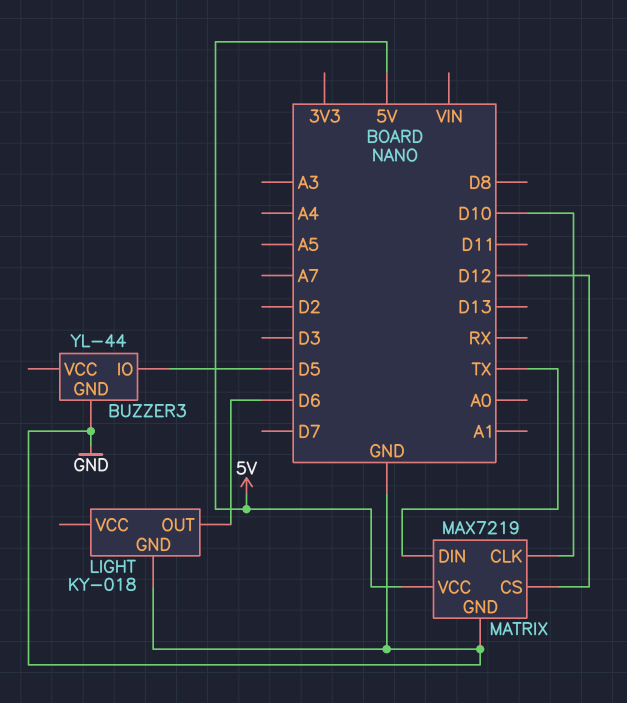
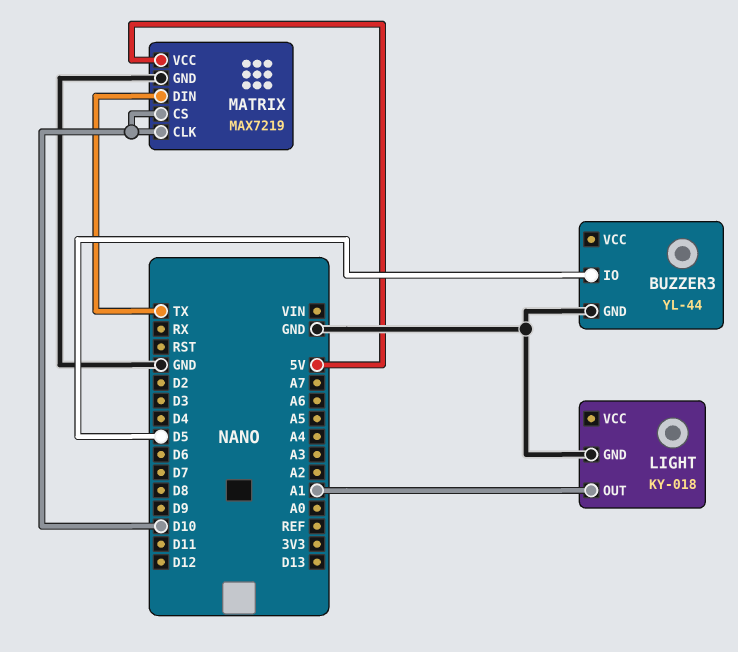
LIGHT pin OUT: D6 -> A1
MATRIX pin CS: D12 -> D10

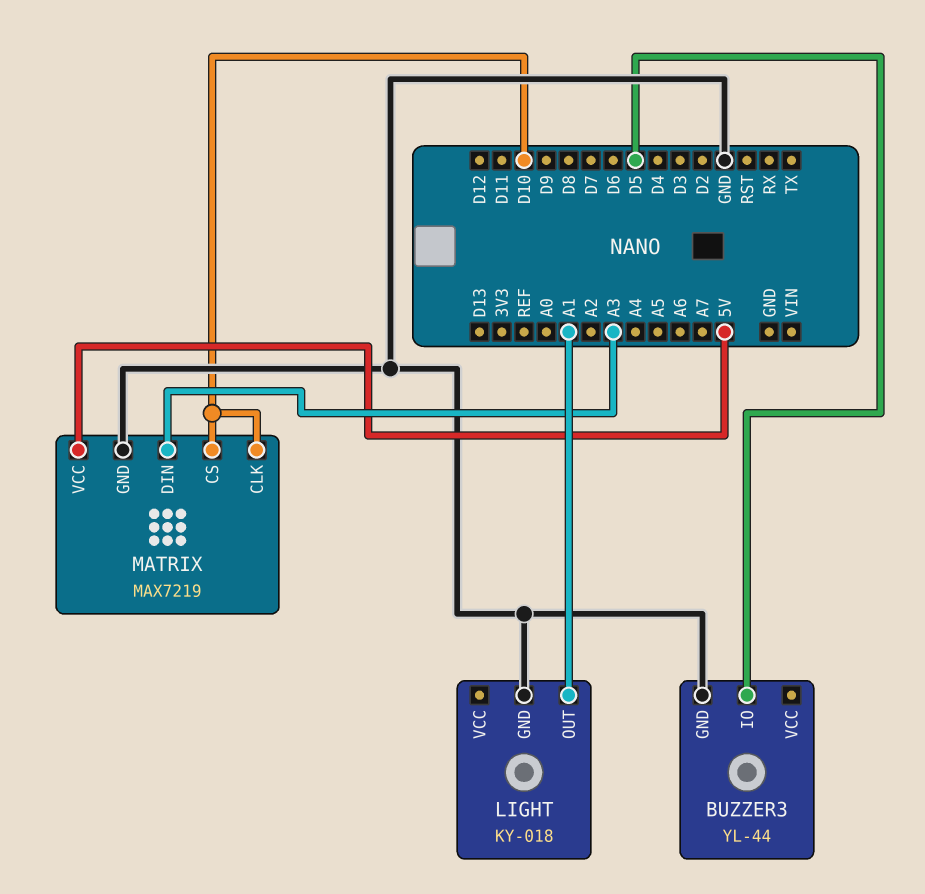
MATRIX pin DIN: TX -> A3

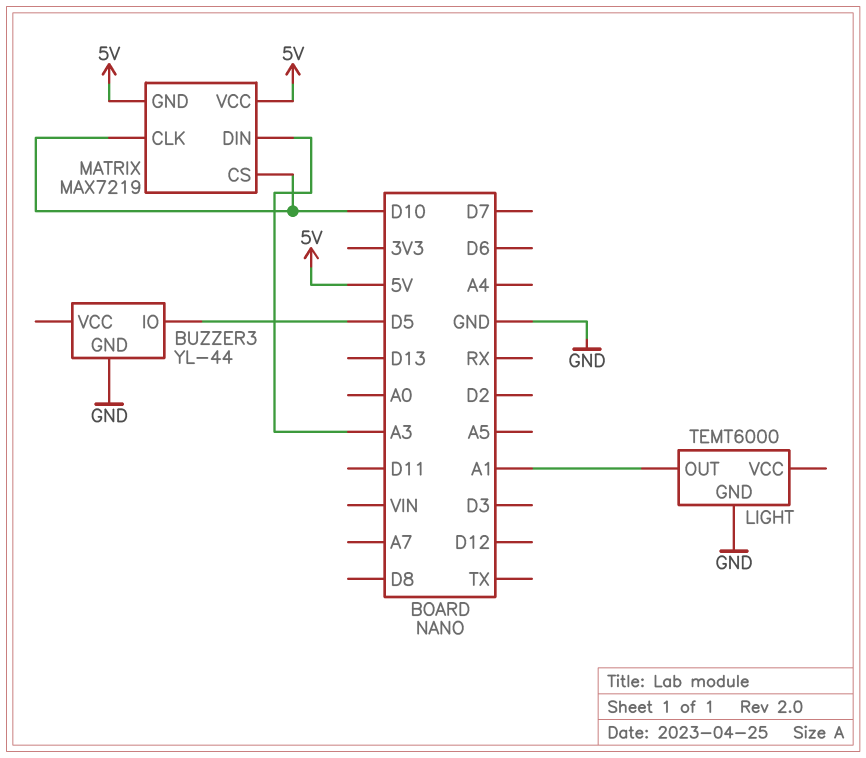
LIGHT: KY-018 -> TEMT6000
MATRIX pin GND: GND -> 5V

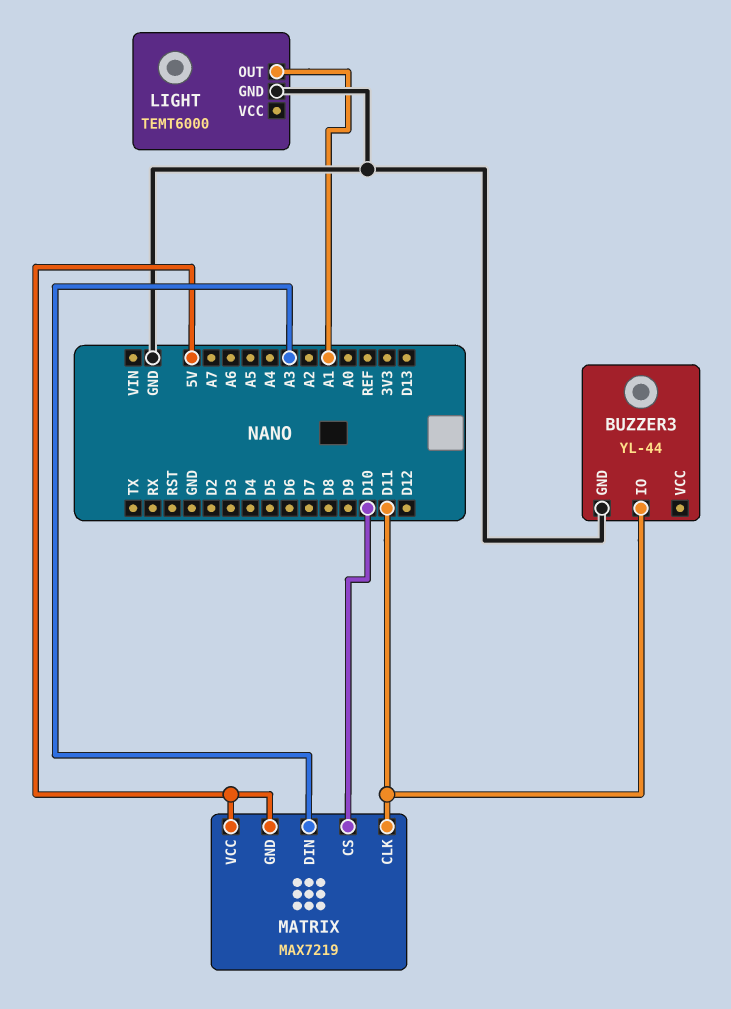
BUZZER3 pin IO: D5 -> D11
MATRIX pin CLK: D10 -> D11

